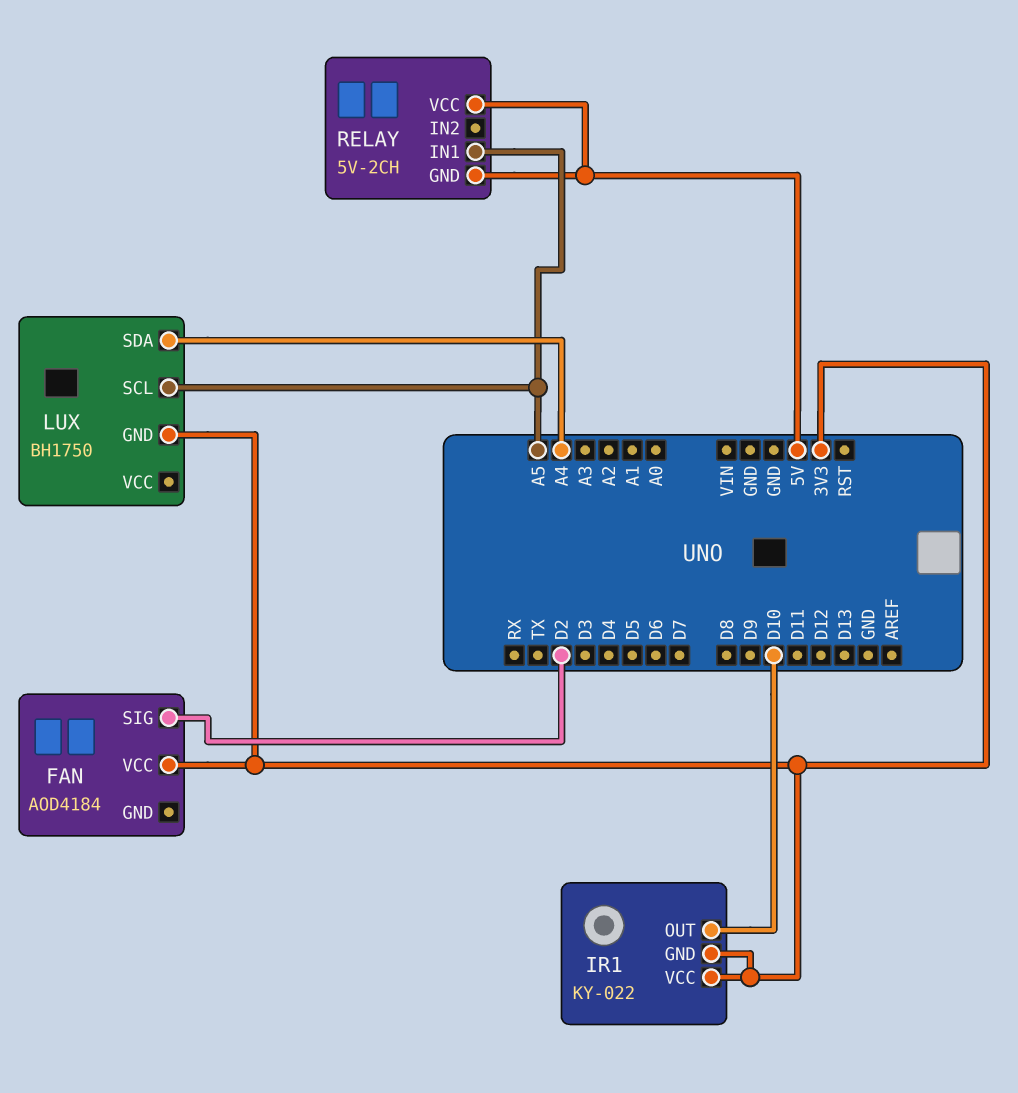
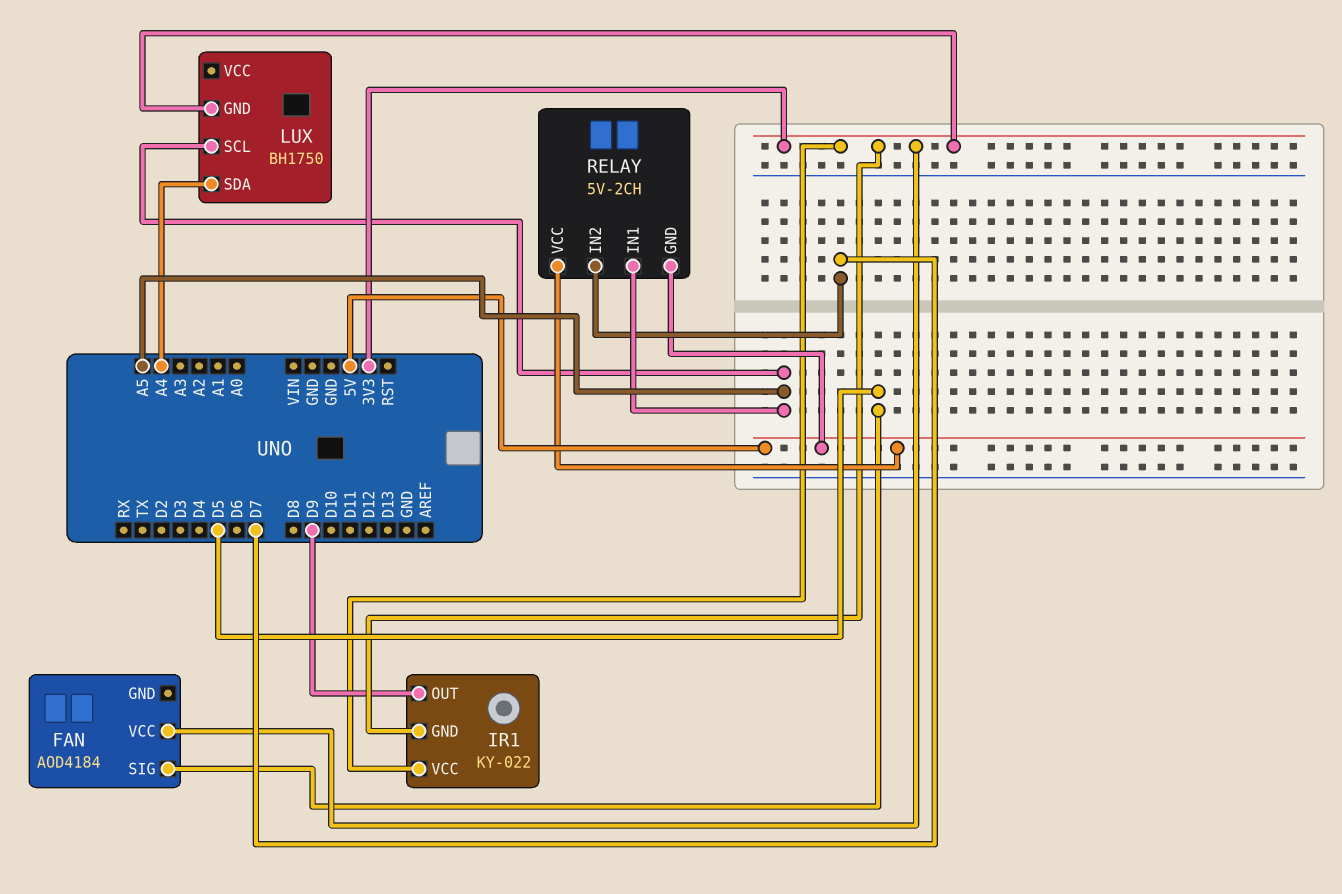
FAN pin SIG: D2 -> D5
IR1 pin OUT: D10 -> D9
RELAY pin IN2: none -> D7

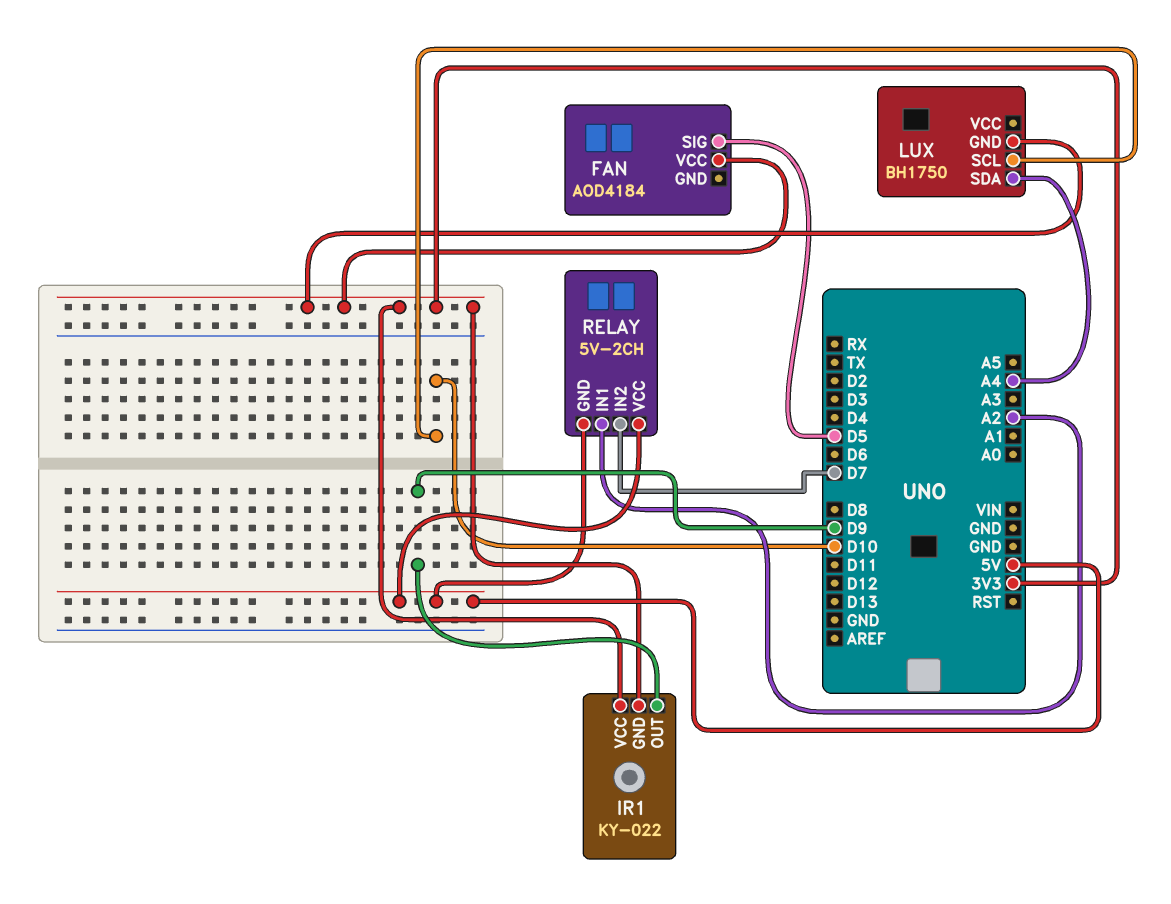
LUX pin SCL: A5 -> D10
RELAY pin IN1: A5 -> A2

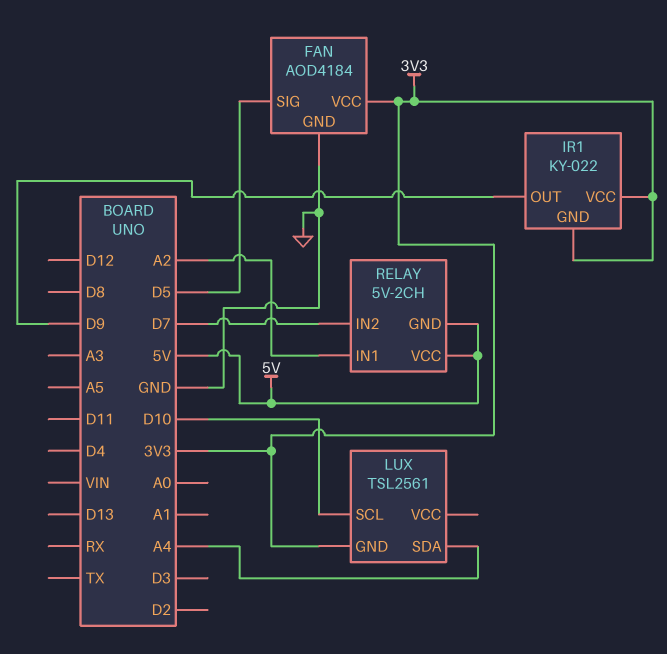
FAN pin GND: none -> GND
LUX: BH1750 -> TSL2561

